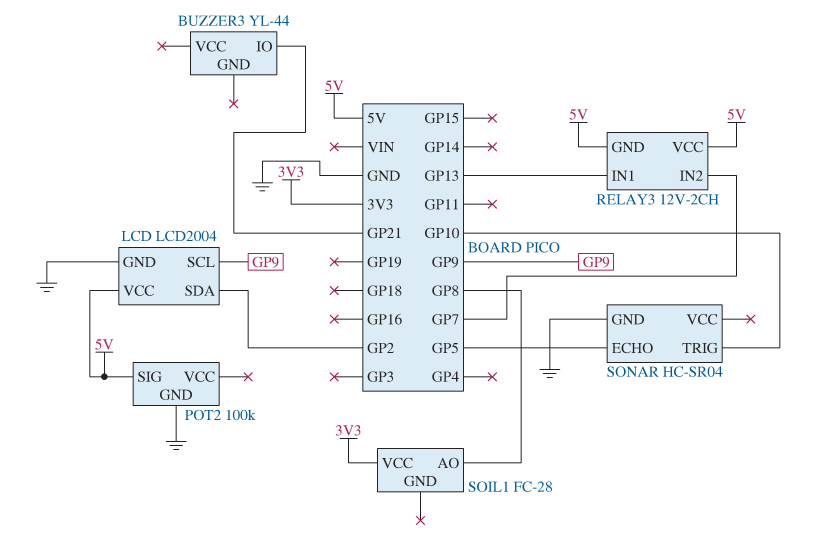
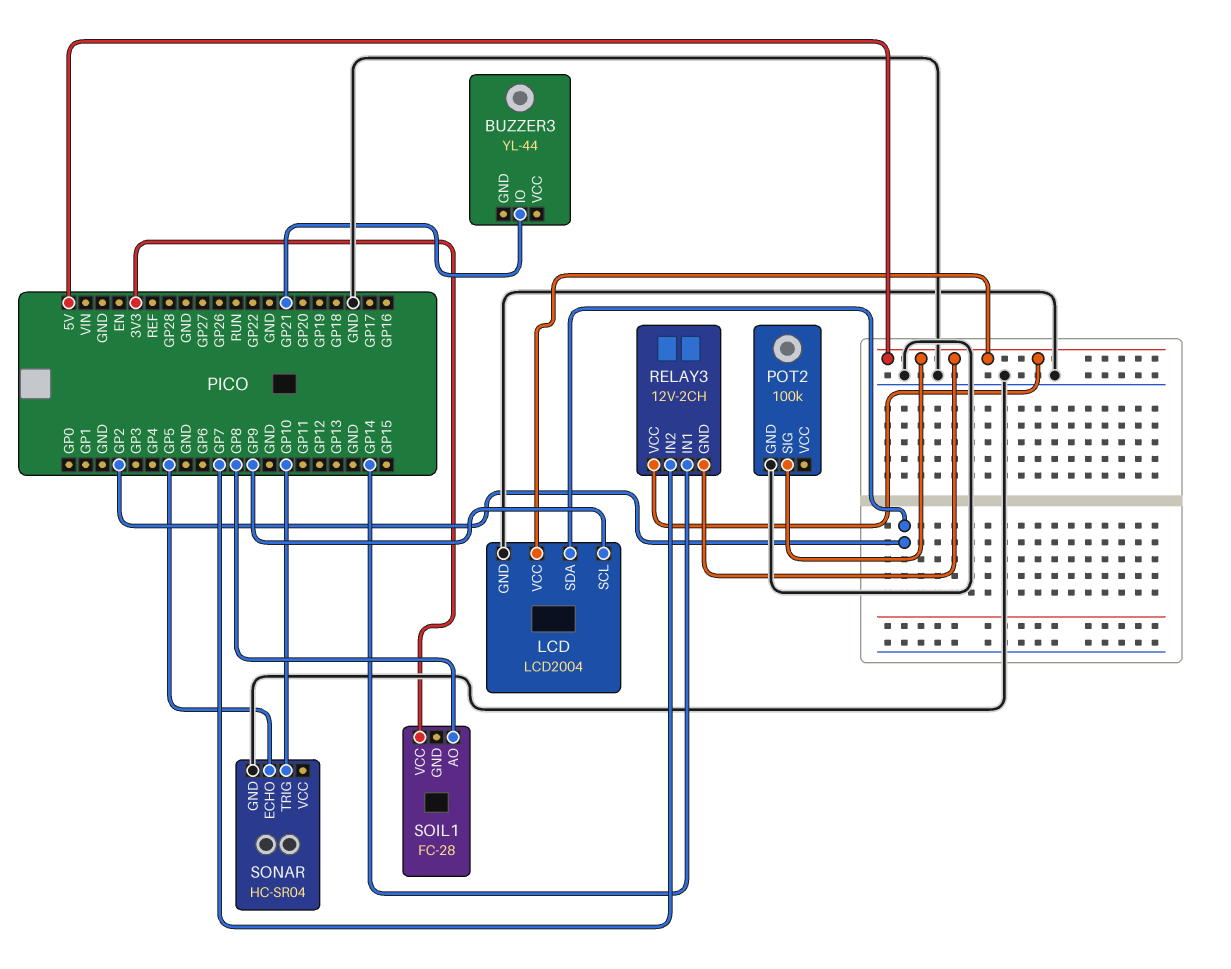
RELAY3 pin IN1: GP13 -> GP14

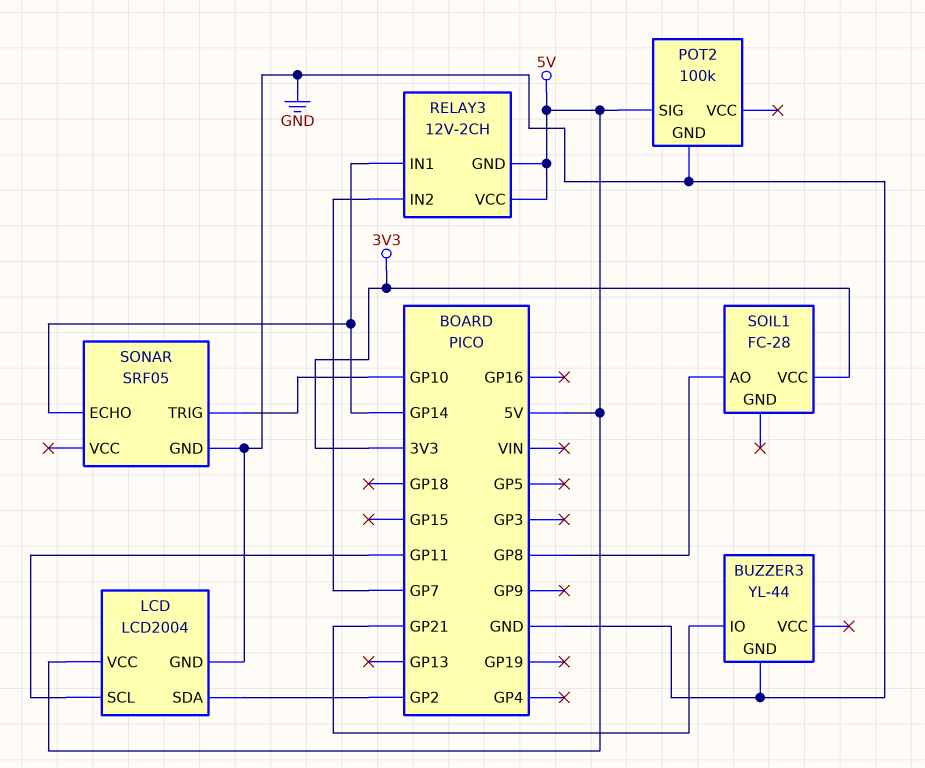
BUZZER3 pin GND: none -> GND
LCD pin SCL: GP9 -> GP11
SONAR: HC-SR04 -> SRF05
SONAR pin ECHO: GP5 -> GP14

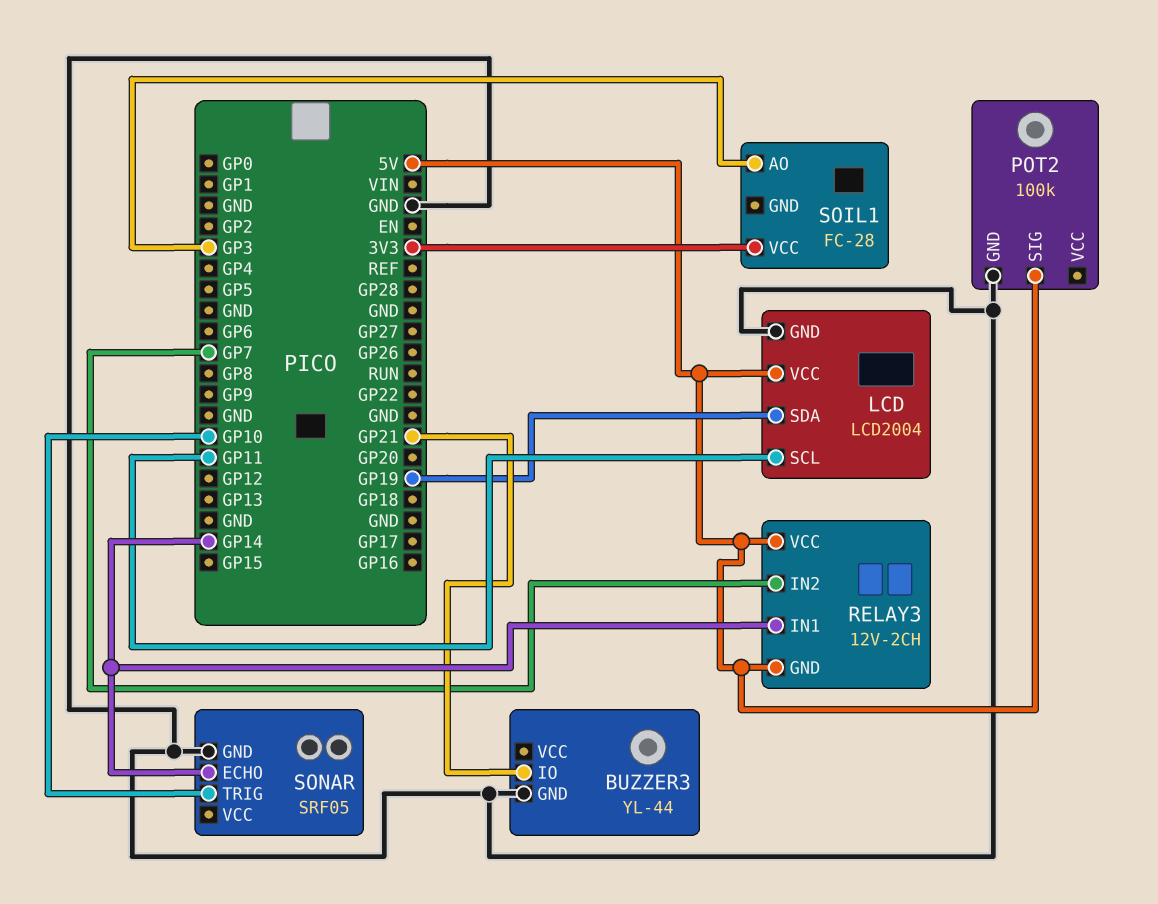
LCD pin SDA: GP2 -> GP19
SOIL1 pin AO: GP8 -> GP3

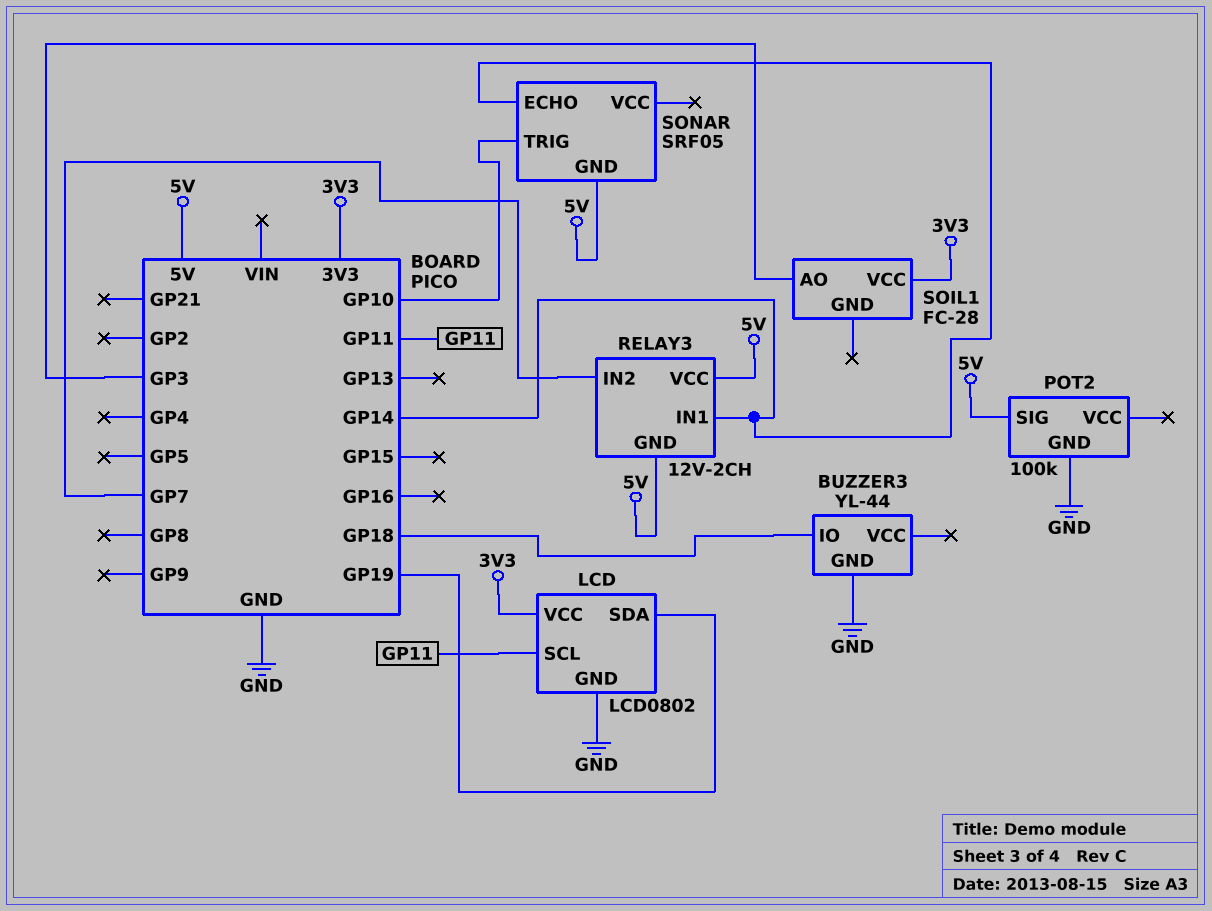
BUZZER3 pin IO: GP21 -> GP18
LCD: LCD2004 -> LCD0802
LCD pin VCC: 5V -> 3V3
SONAR pin GND: GND -> 5V

